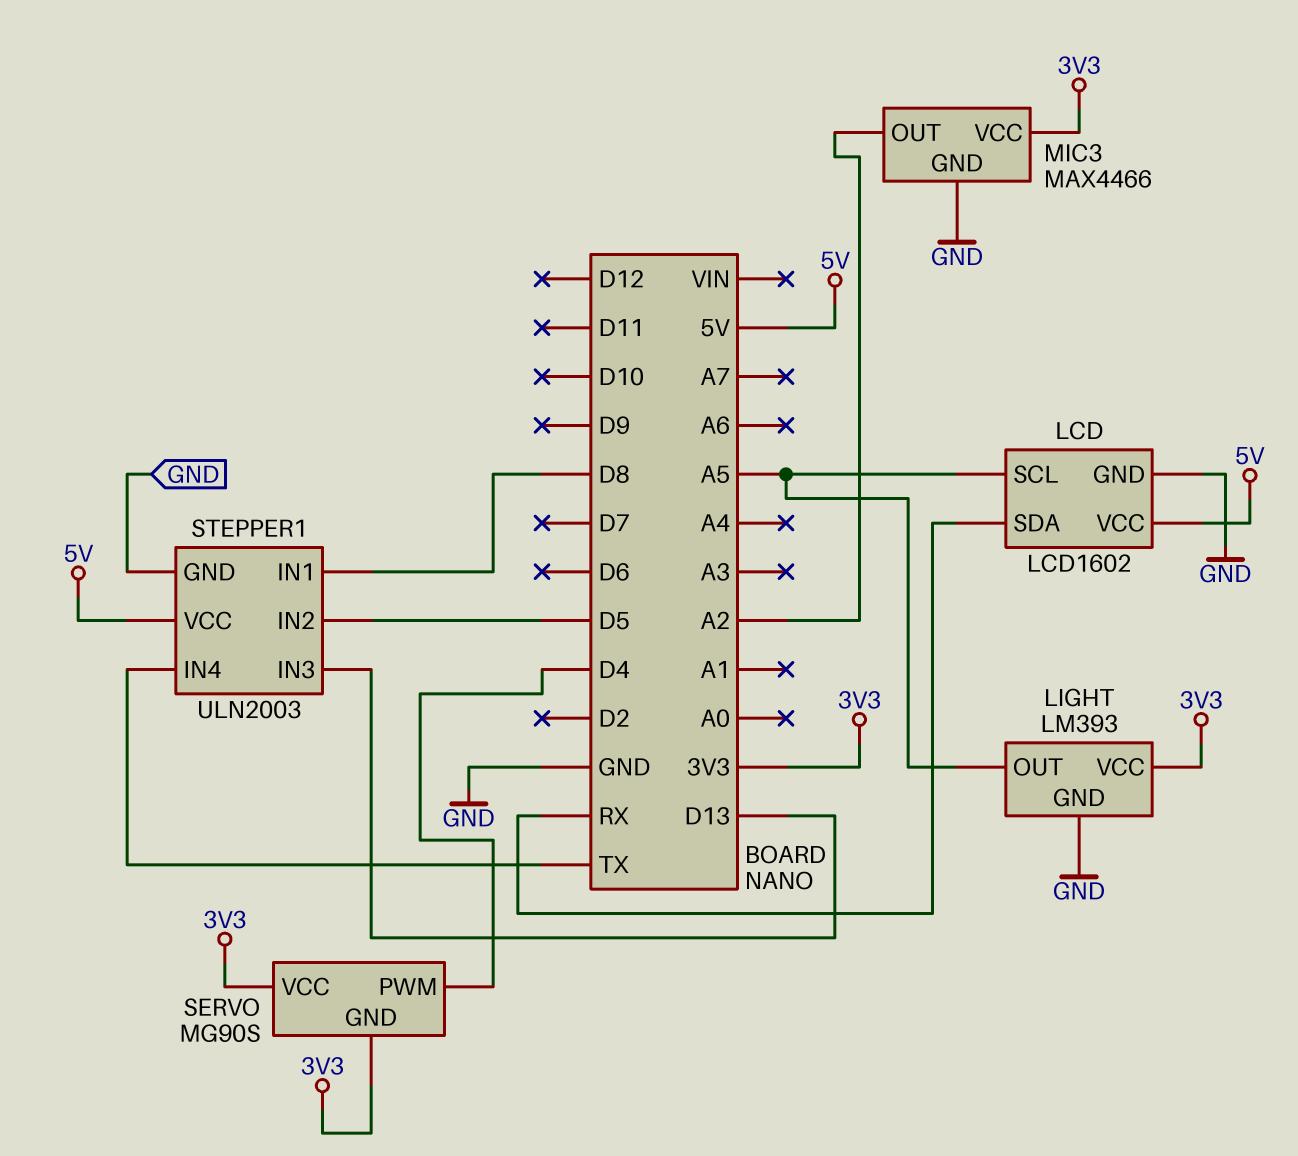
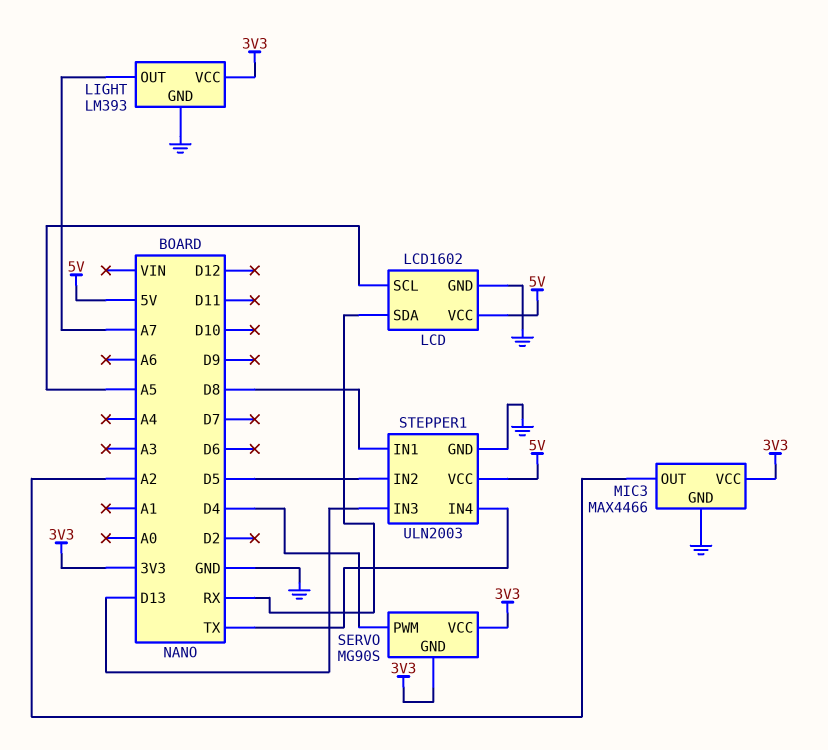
LIGHT pin OUT: A5 -> A7

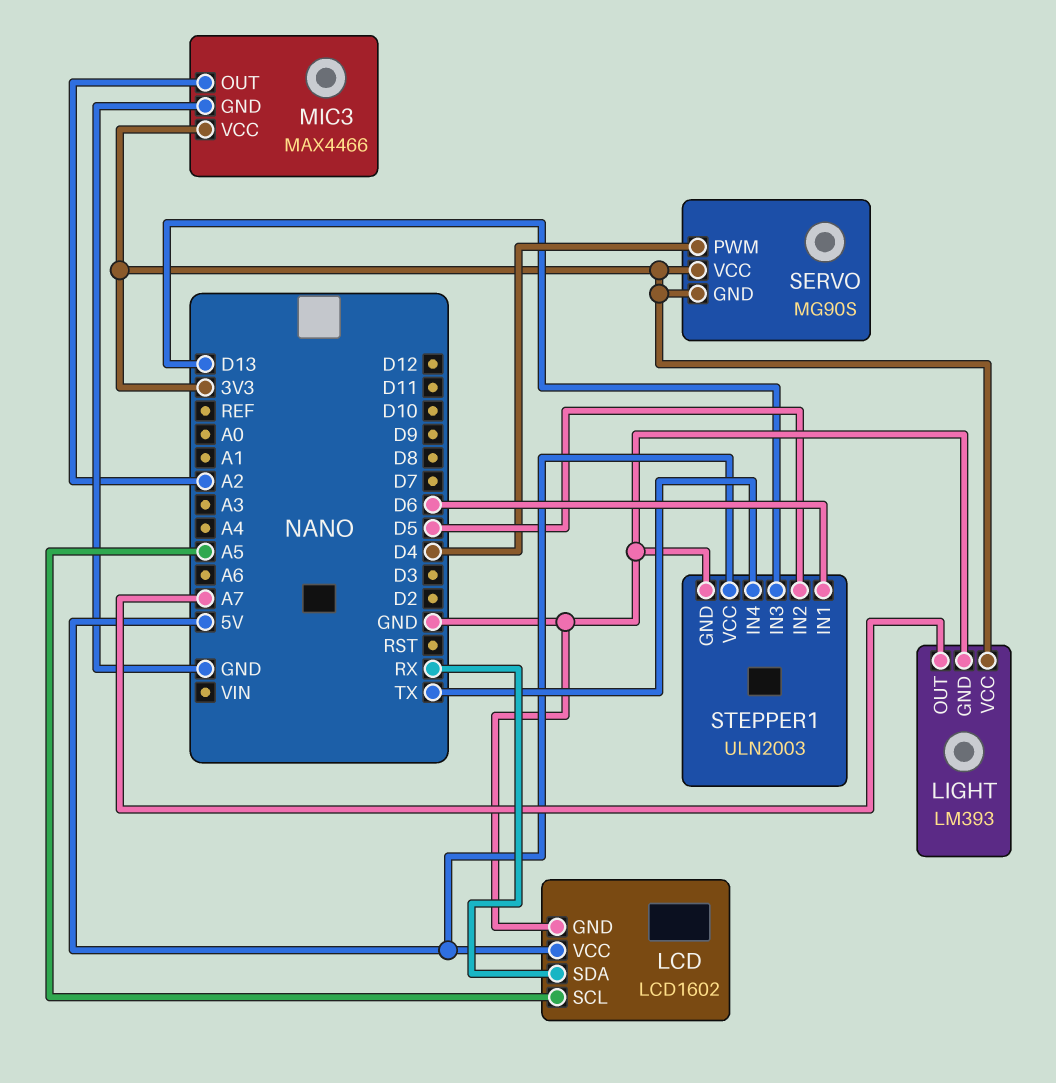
STEPPER1 pin IN1: D8 -> D6

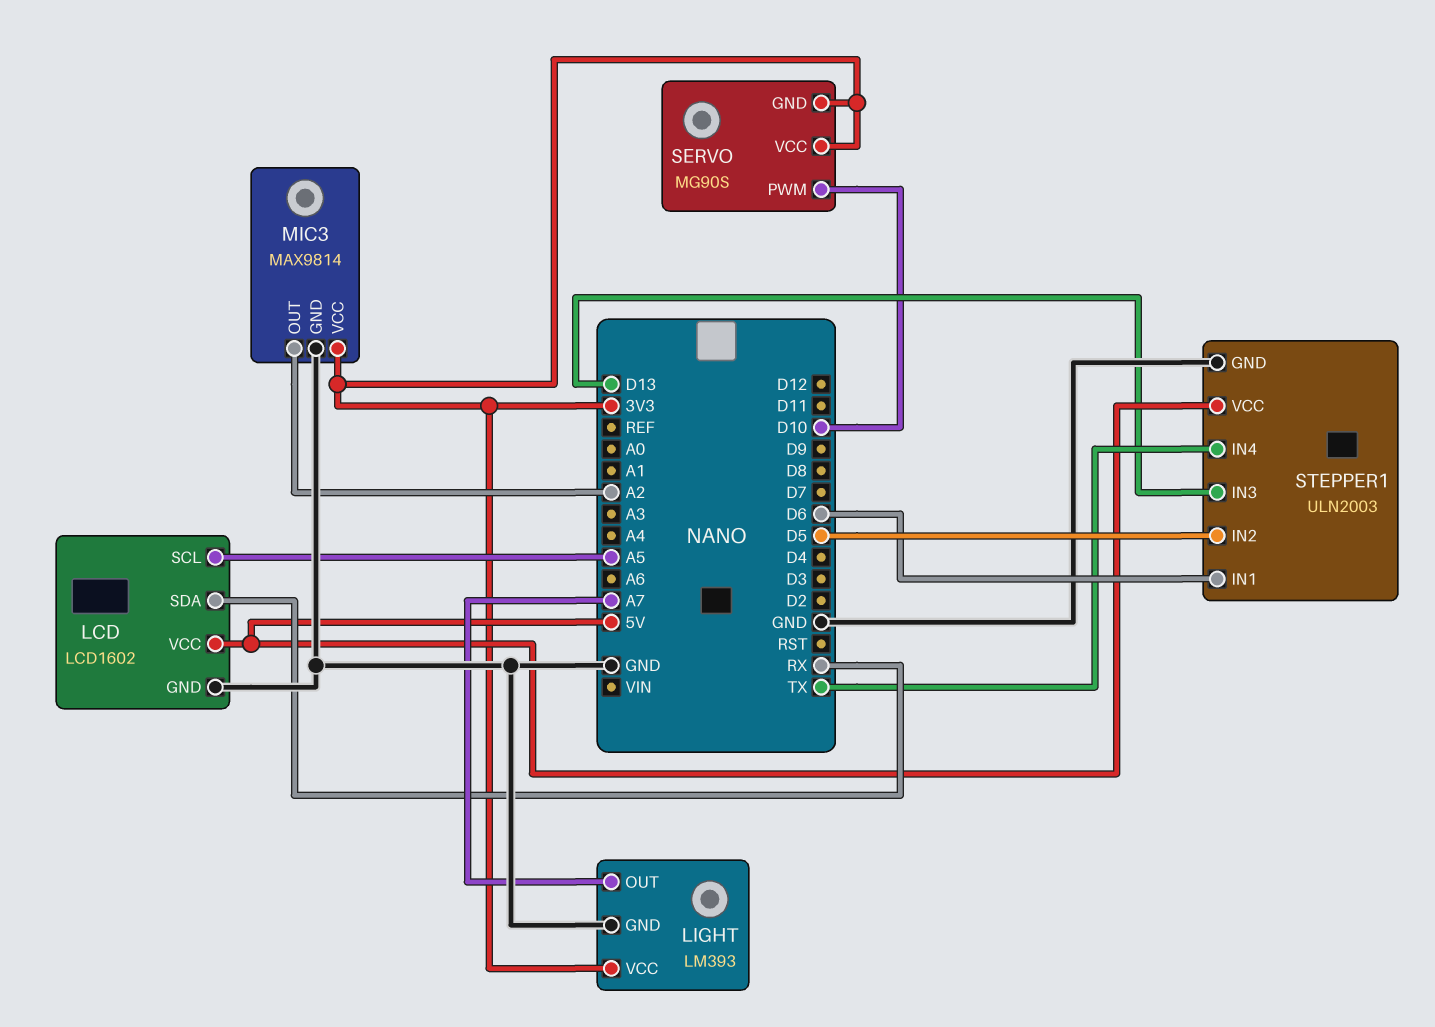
MIC3: MAX4466 -> MAX9814
SERVO pin PWM: D4 -> D10

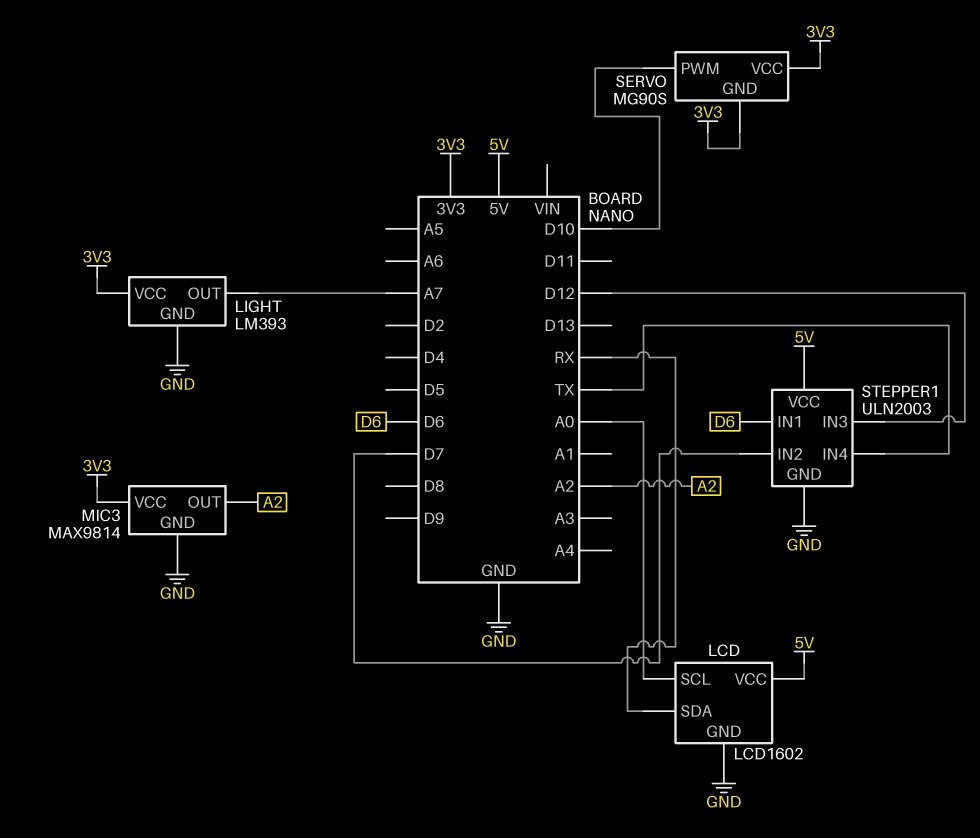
LCD pin SCL: A5 -> A0
STEPPER1 pin IN2: D5 -> D7
STEPPER1 pin IN3: D13 -> D12

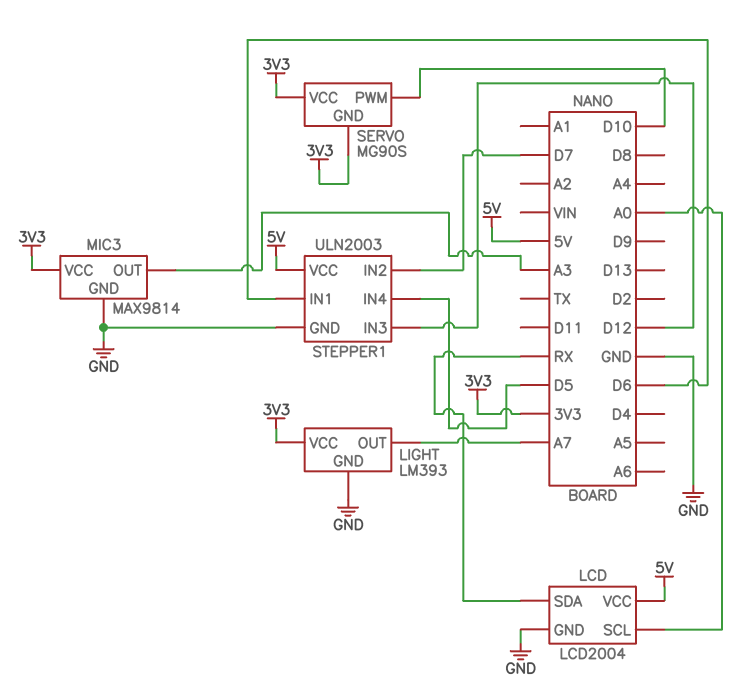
LCD: LCD1602 -> LCD2004
MIC3 pin OUT: A2 -> A3
STEPPER1 pin IN4: TX -> D5

